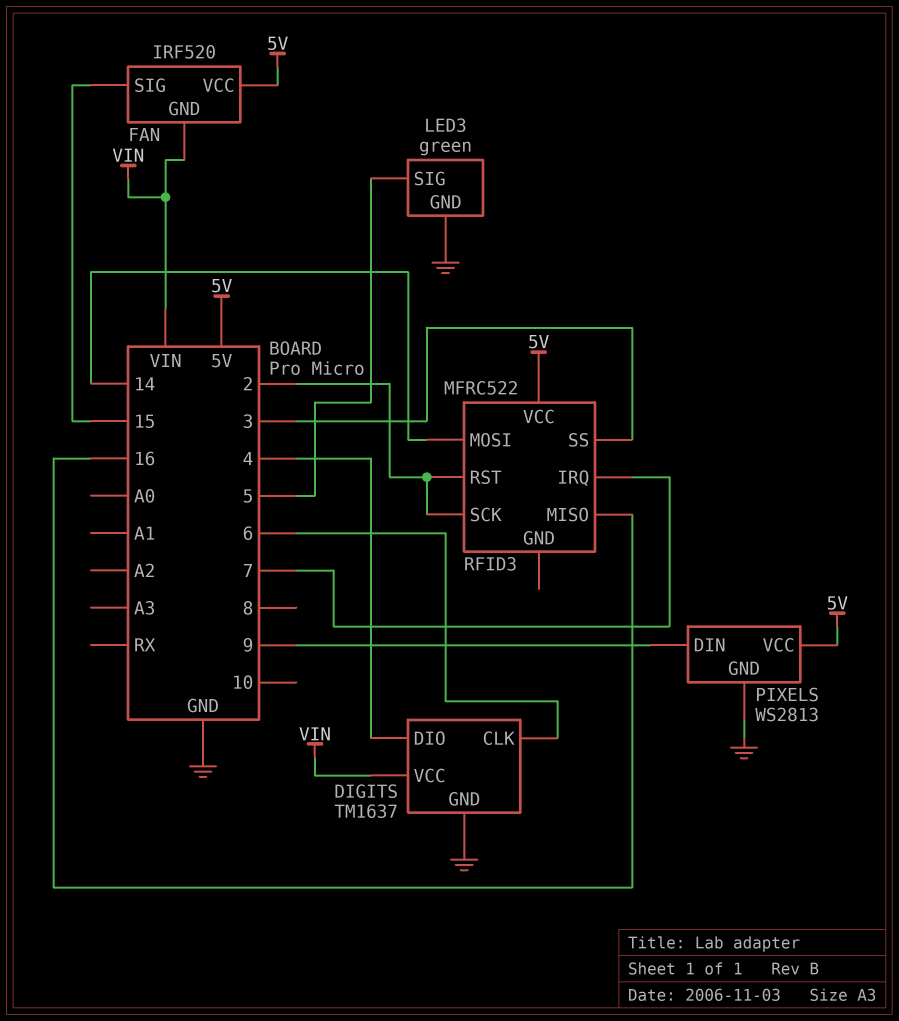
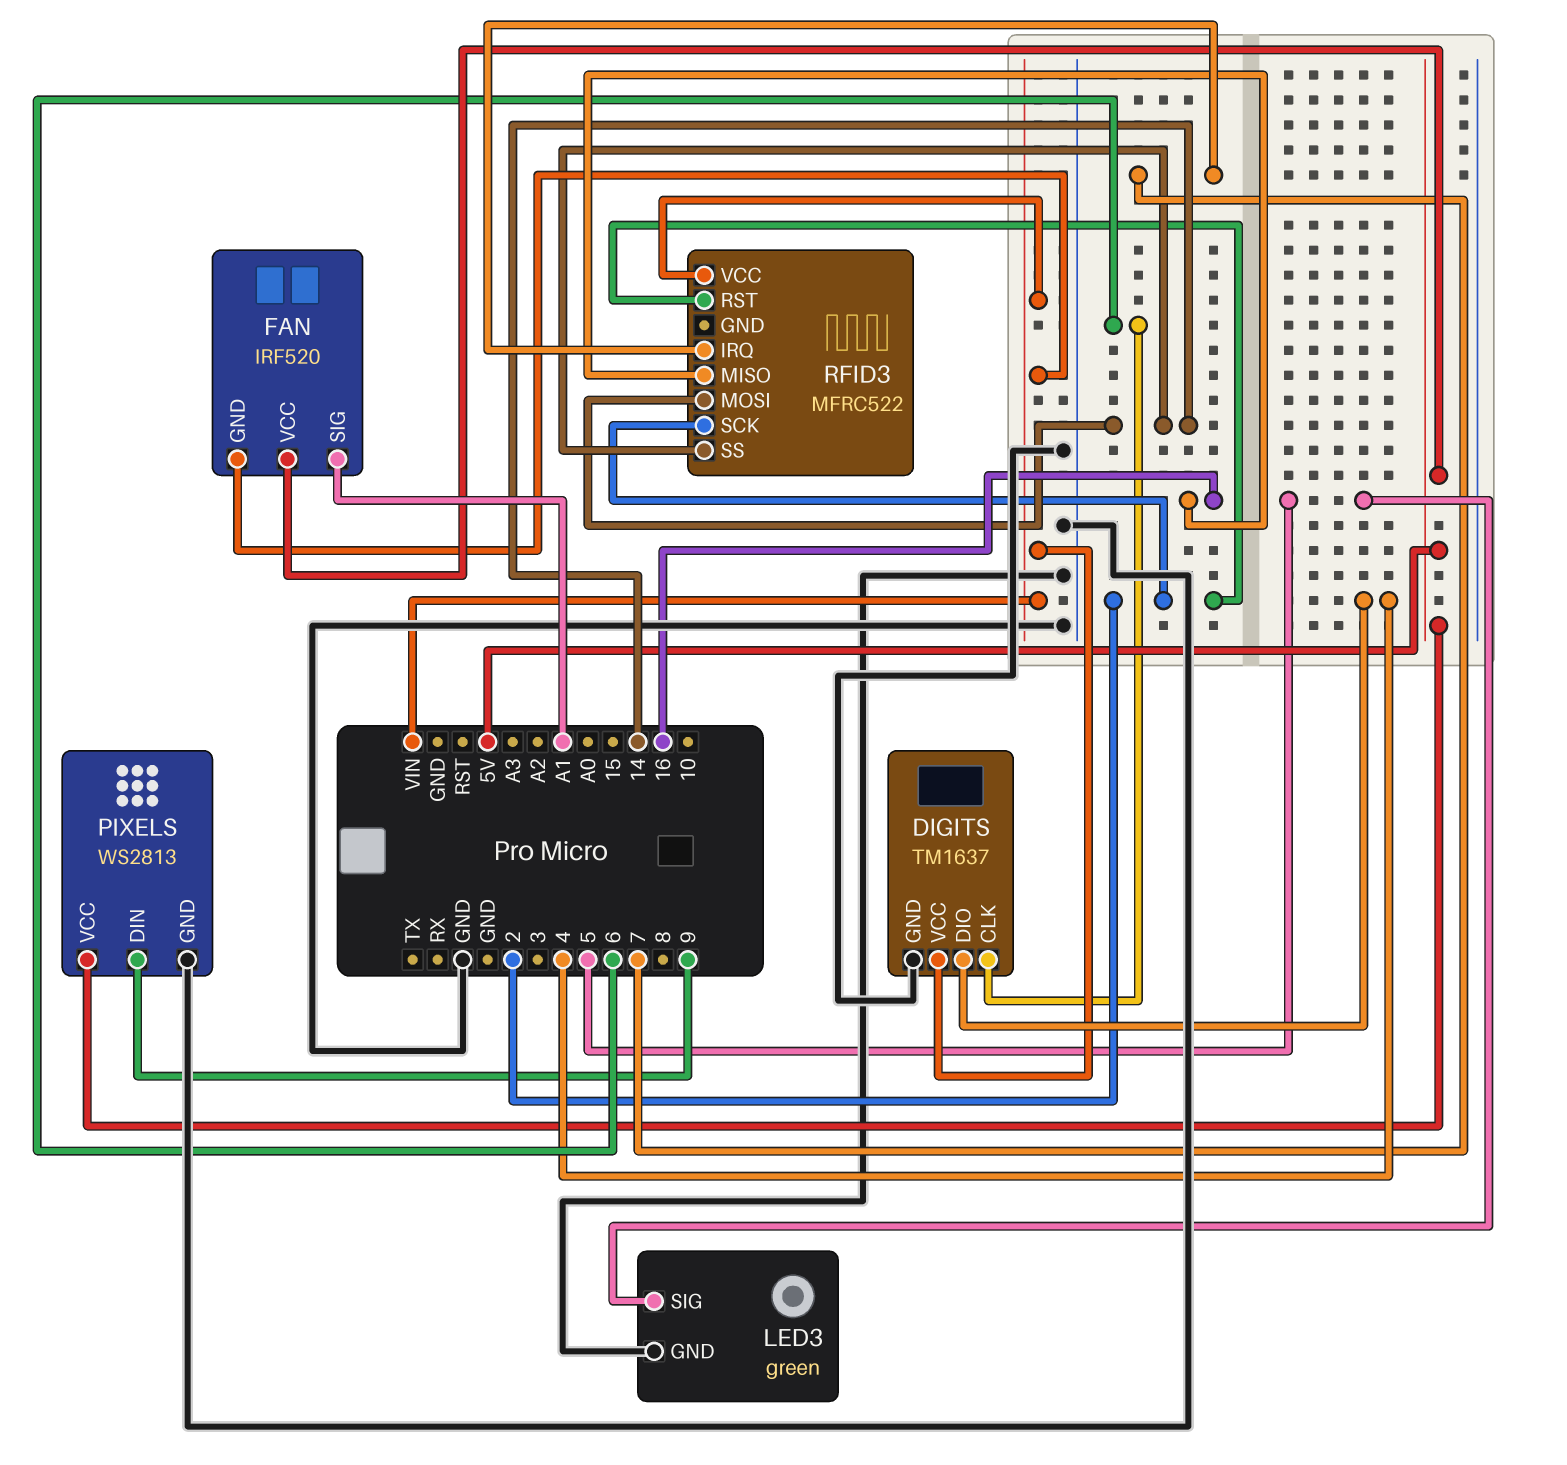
FAN pin SIG: 15 -> A1
RFID3 pin SS: 3 -> 14
RFID3 pin VCC: 5V -> VIN

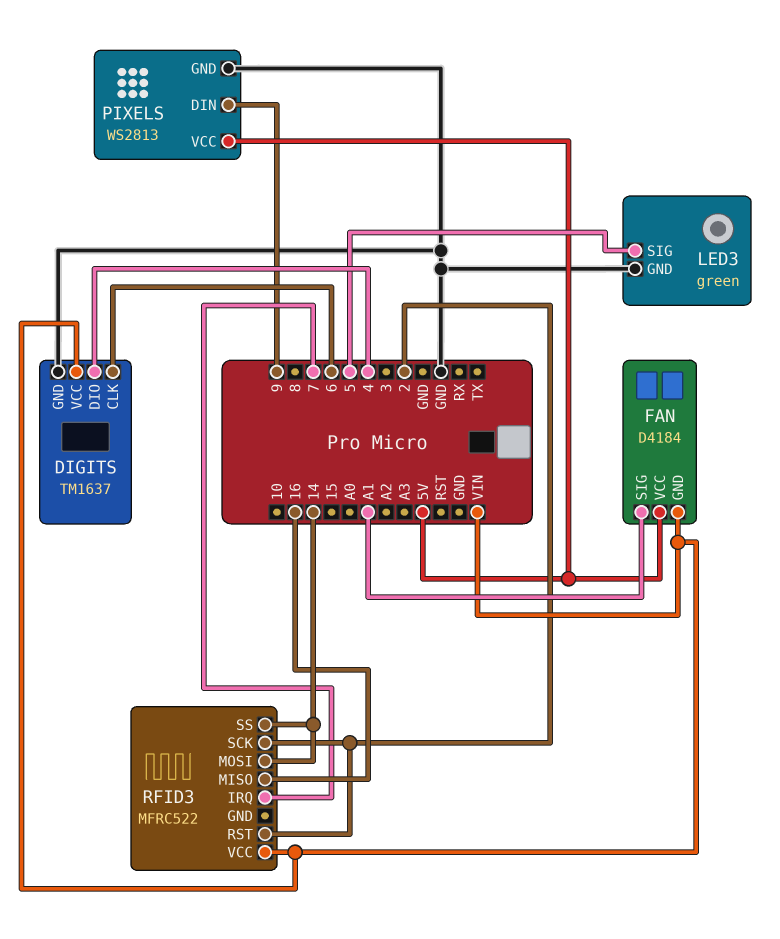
FAN: IRF520 -> D4184

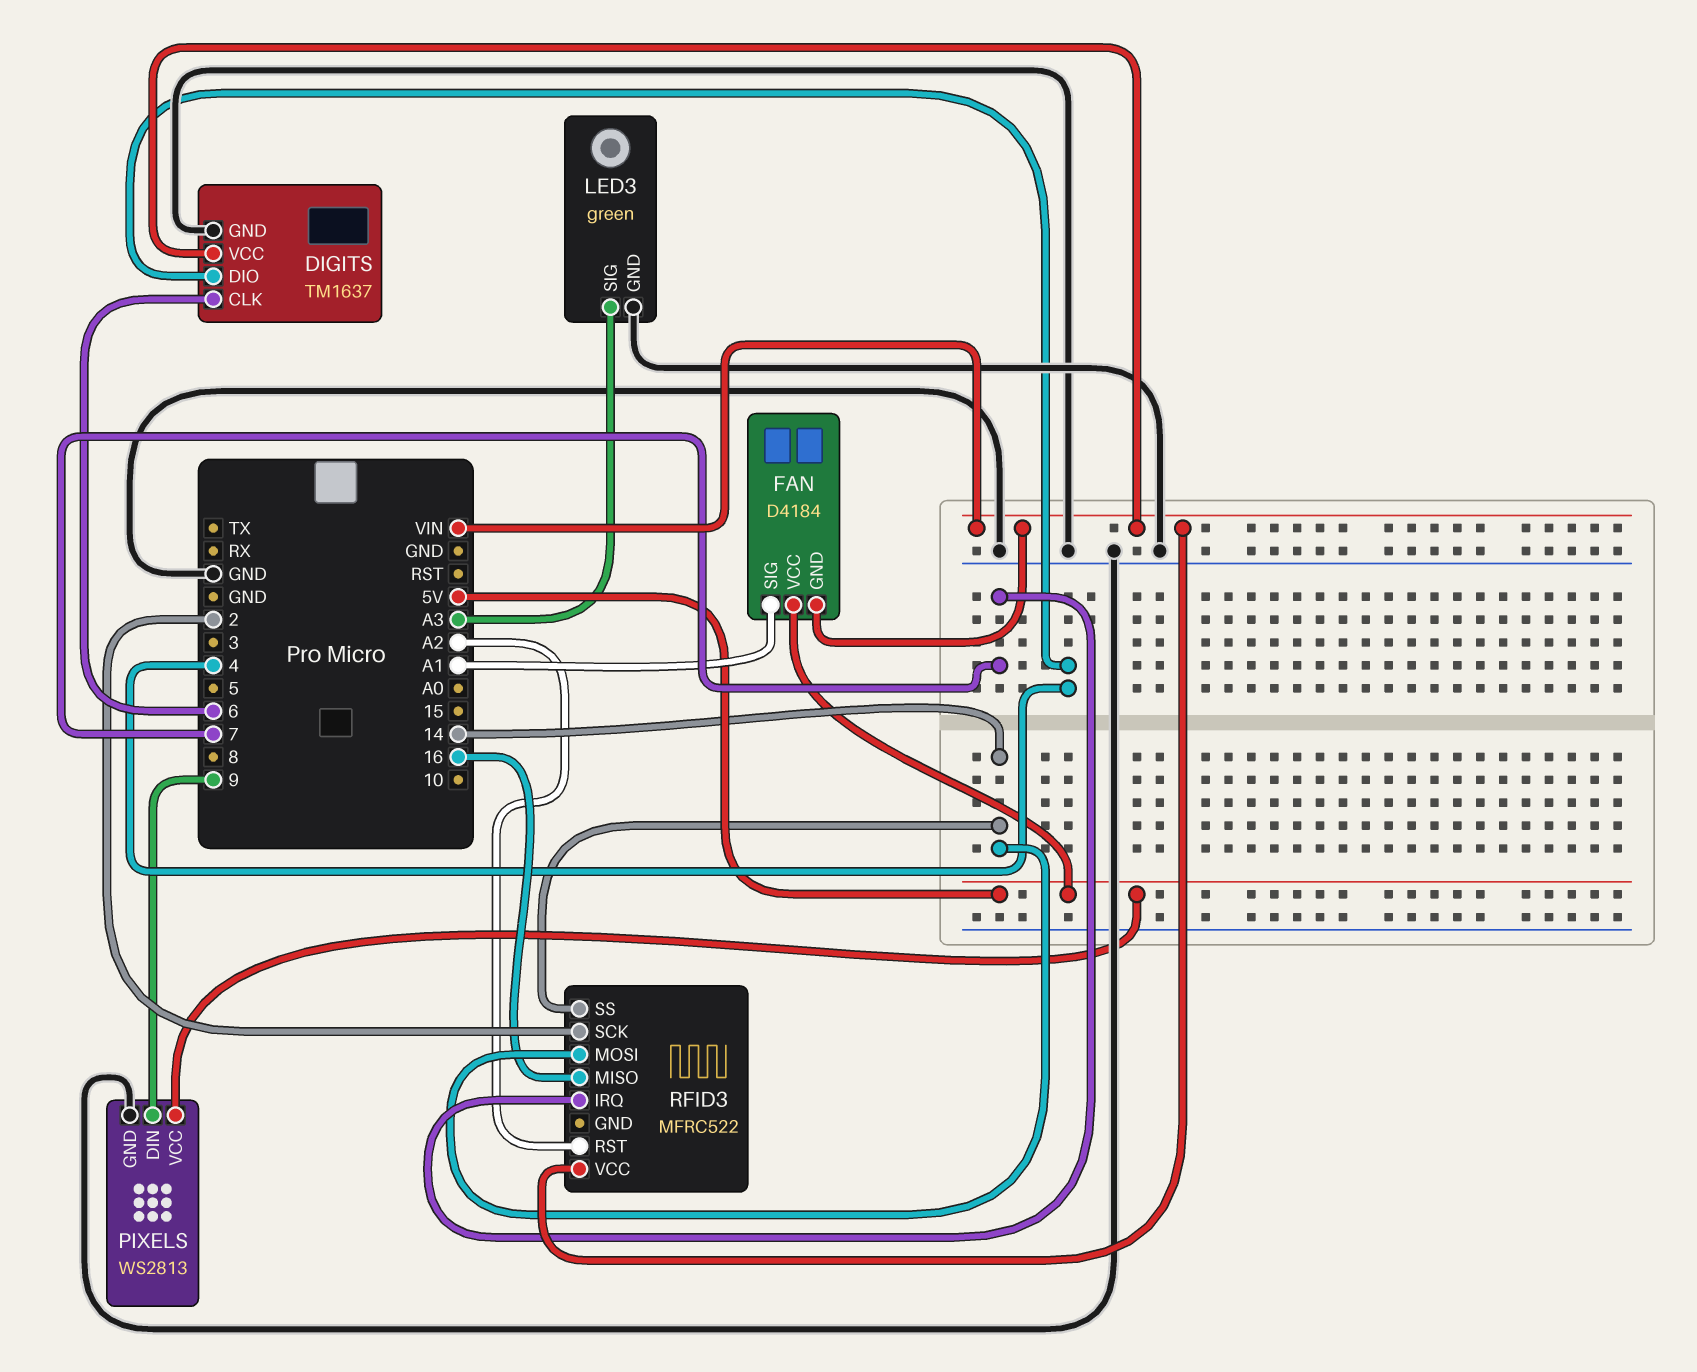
LED3 pin SIG: 5 -> A3
RFID3 pin RST: 2 -> A2

